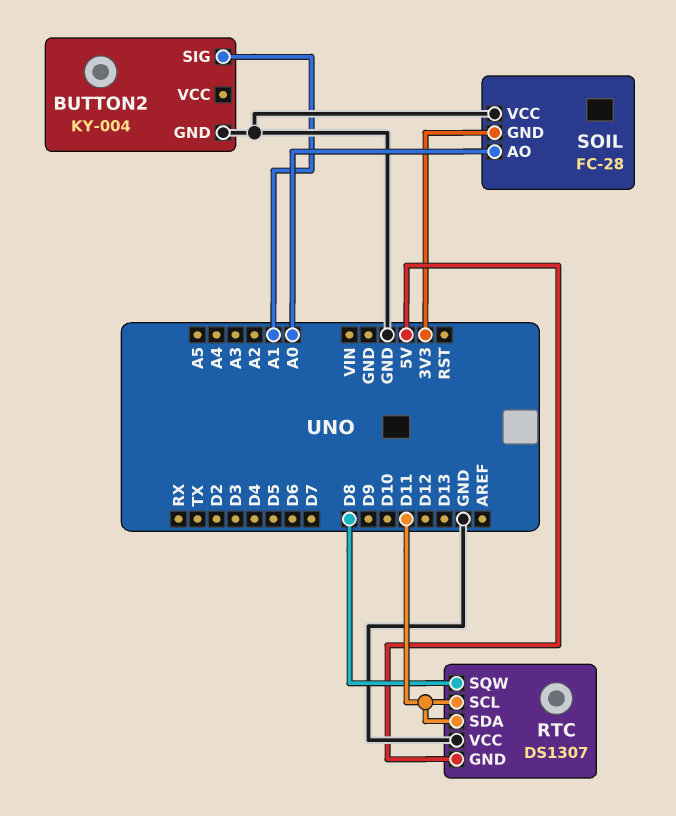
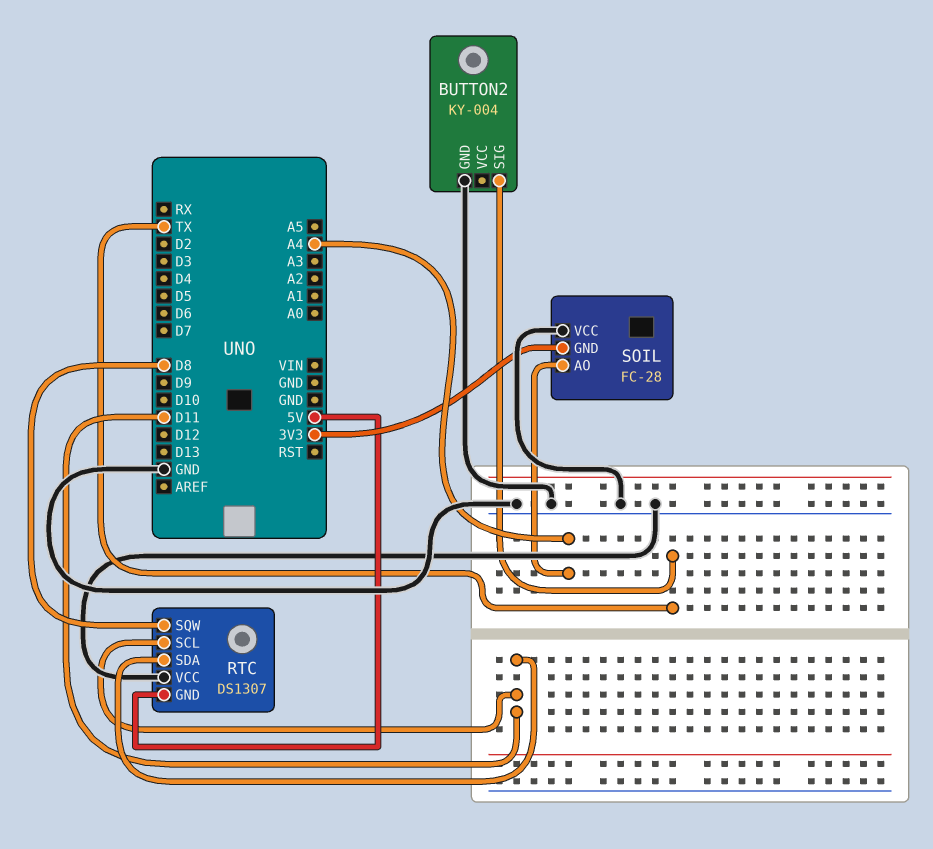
BUTTON2 pin SIG: A1 -> TX
SOIL pin AO: A0 -> A4

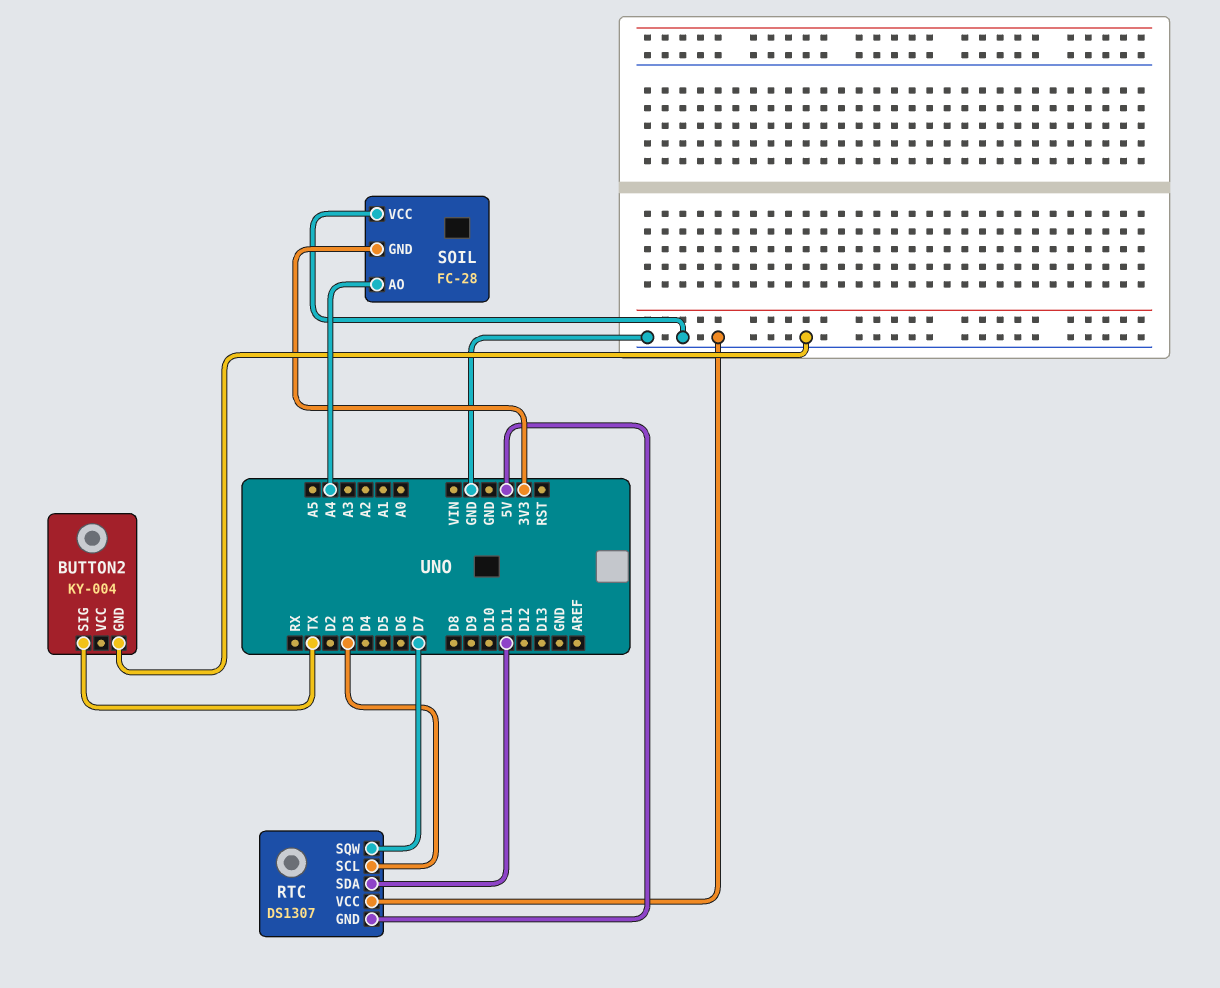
RTC pin SCL: D11 -> D3
RTC pin SQW: D8 -> D7

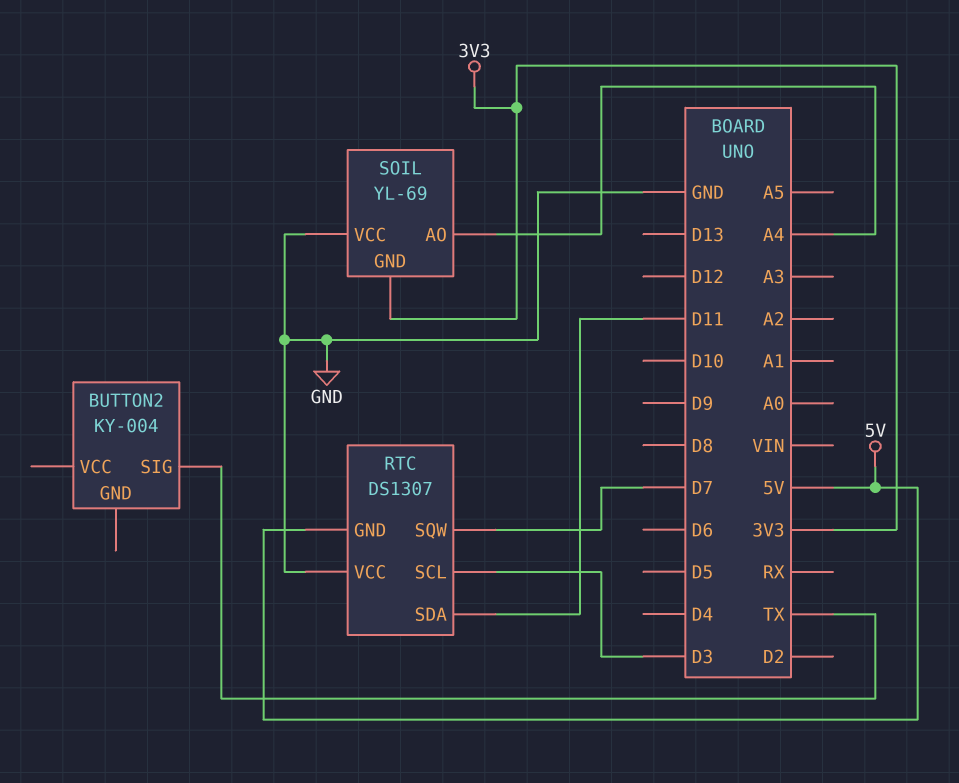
BUTTON2 pin GND: GND -> none
SOIL: FC-28 -> YL-69

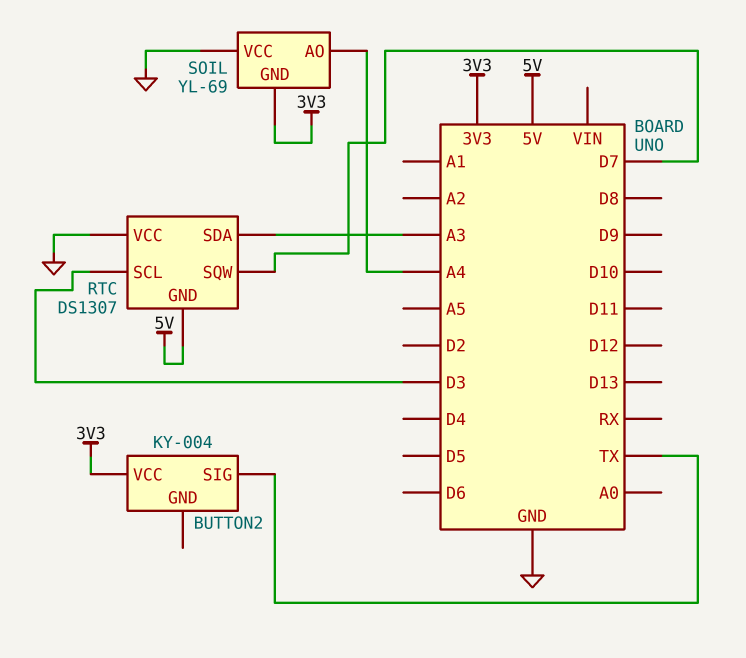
BUTTON2 pin VCC: none -> 3V3
RTC pin SDA: D11 -> A3

